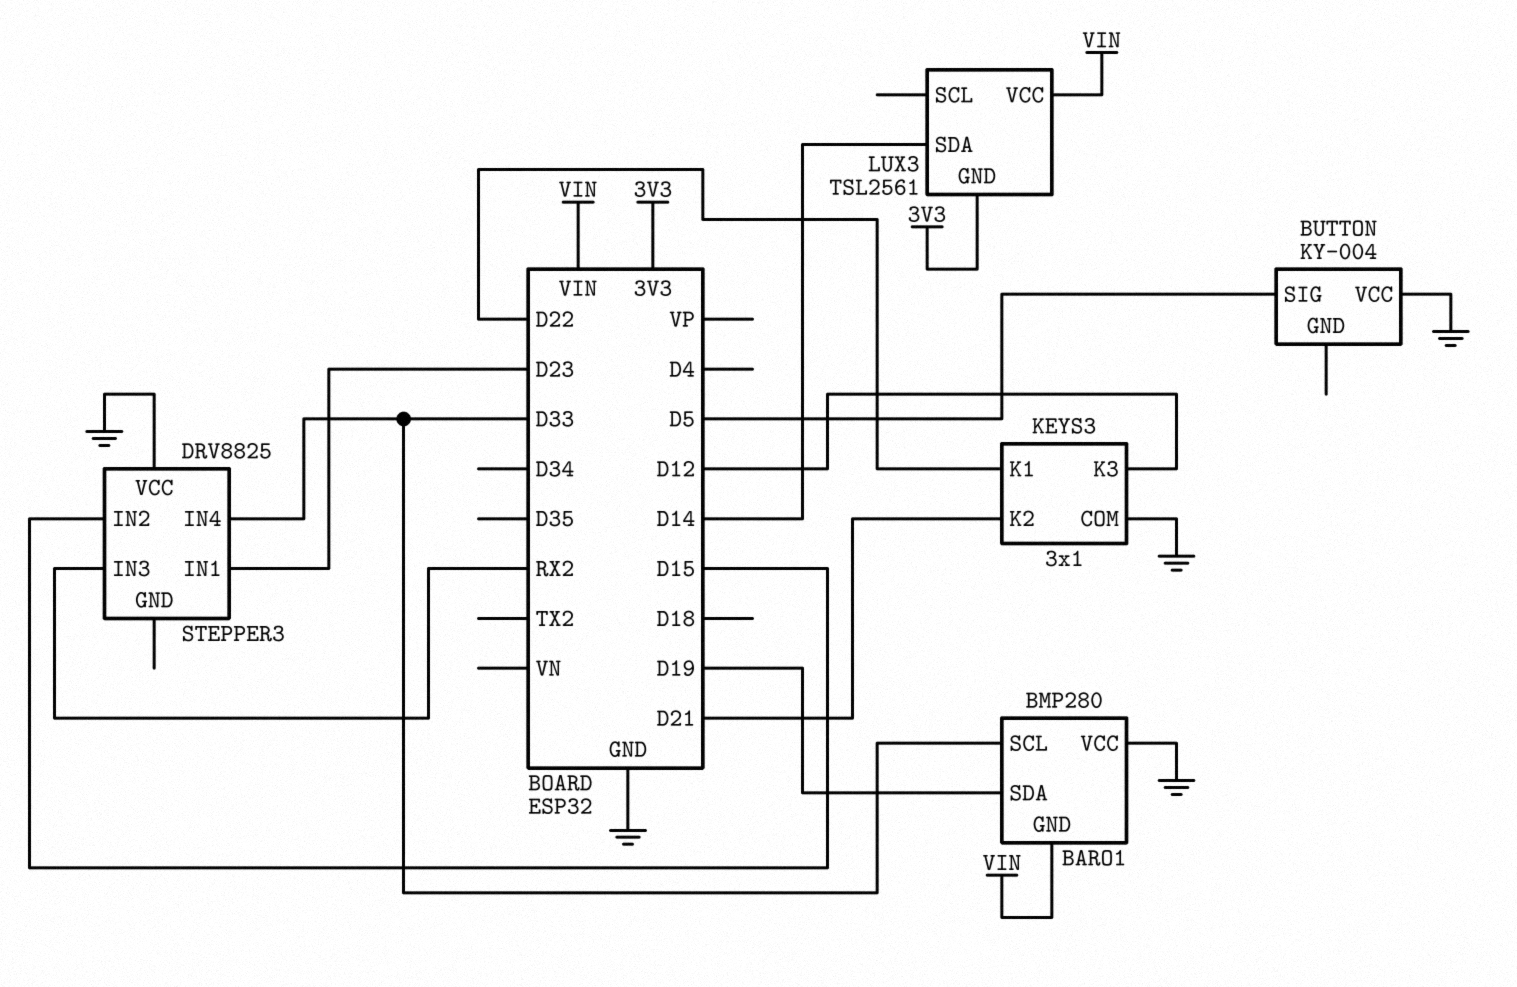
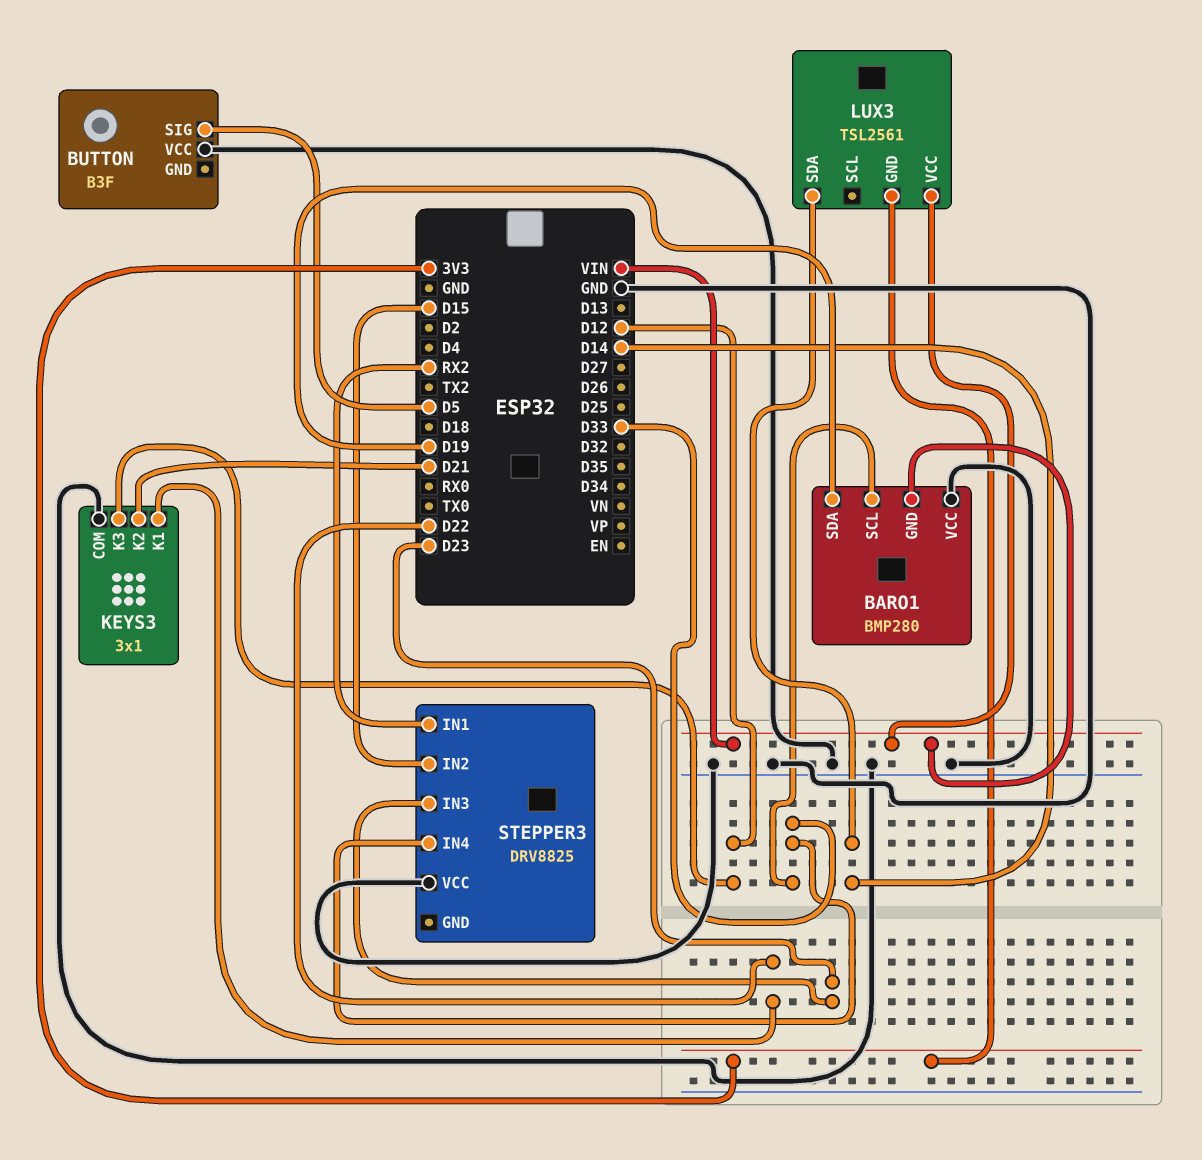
BUTTON: KY-004 -> B3F
STEPPER3 pin IN1: D23 -> RX2
STEPPER3 pin IN3: RX2 -> D23

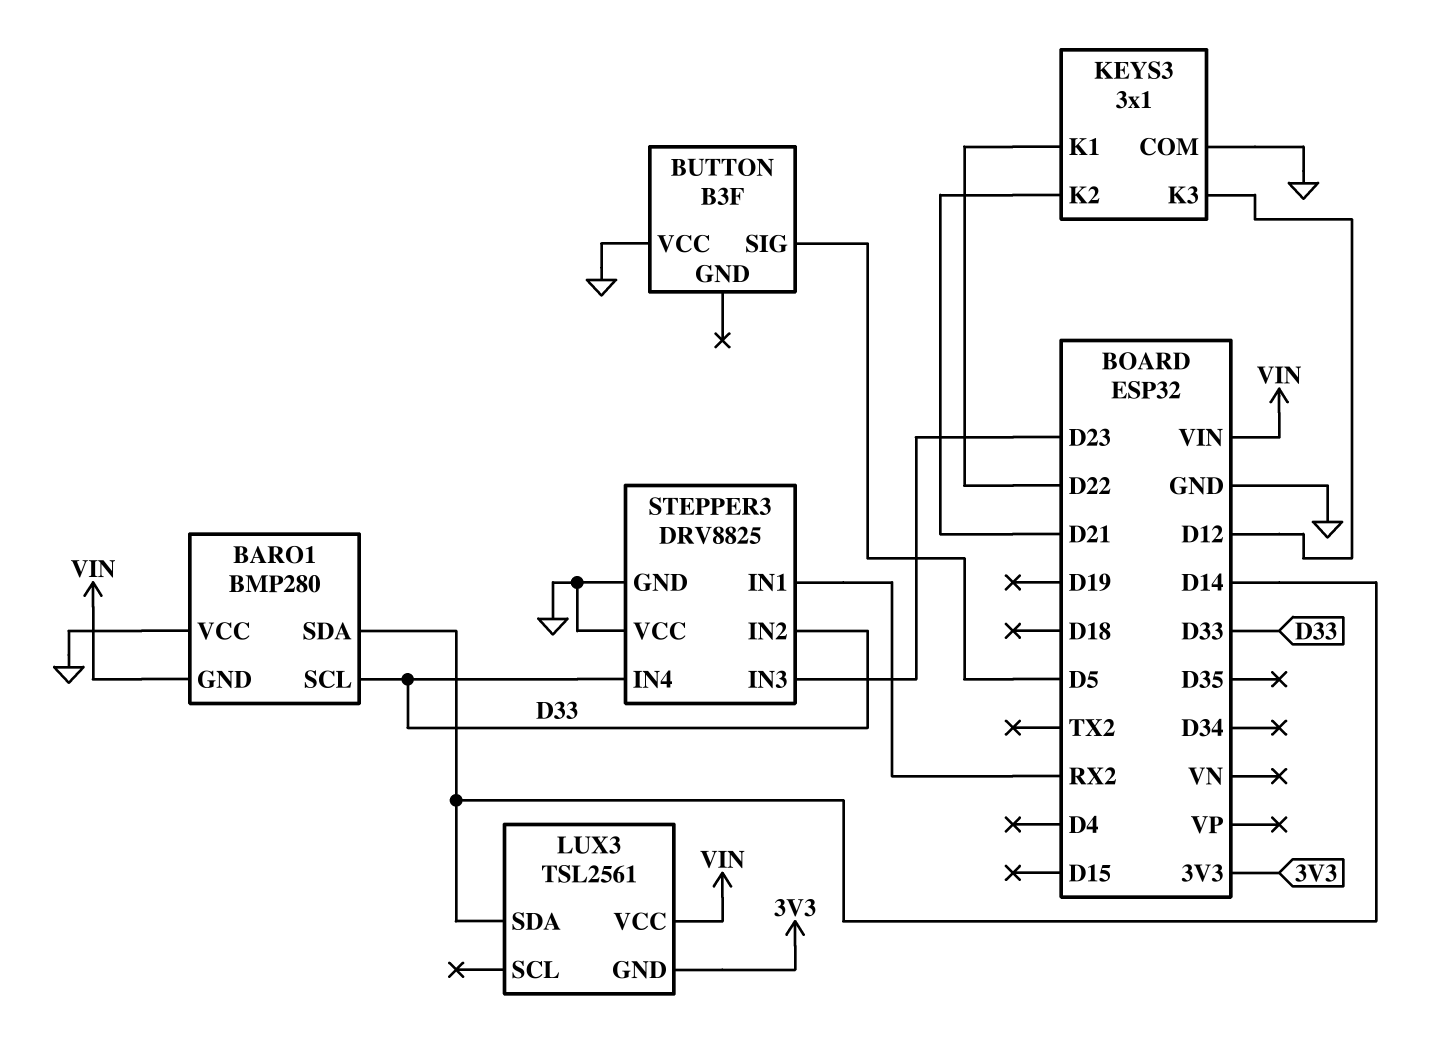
BARO1 pin SDA: D19 -> D14
STEPPER3 pin GND: none -> GND
STEPPER3 pin IN2: D15 -> D33

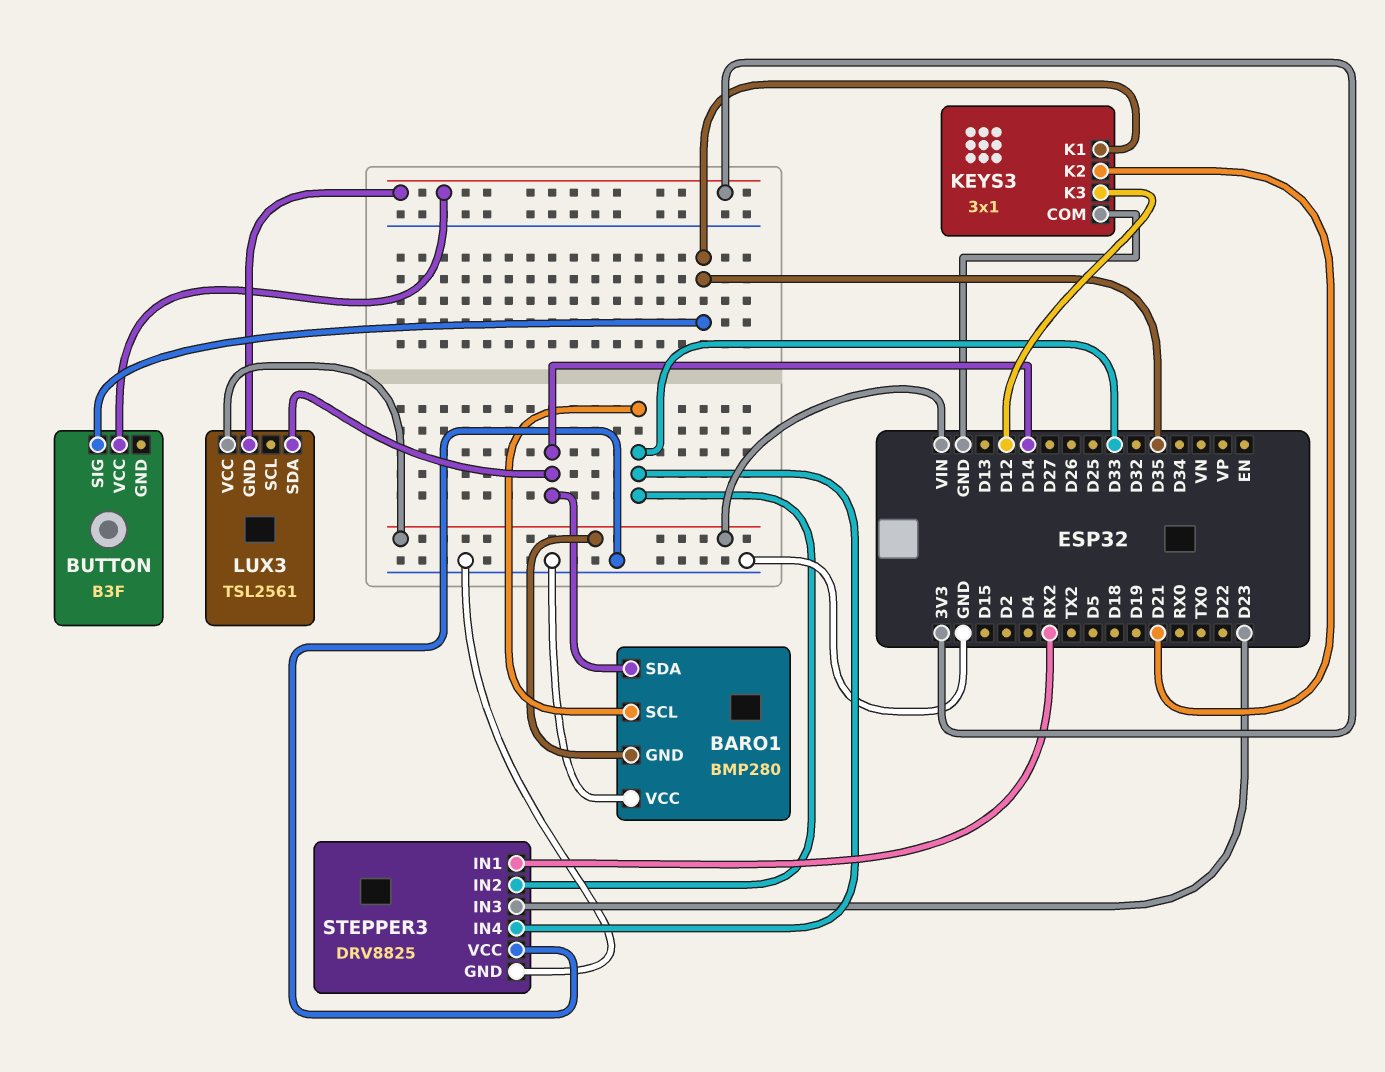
BUTTON pin SIG: D5 -> D35
BUTTON pin VCC: GND -> 3V3
KEYS3 pin K1: D22 -> D35

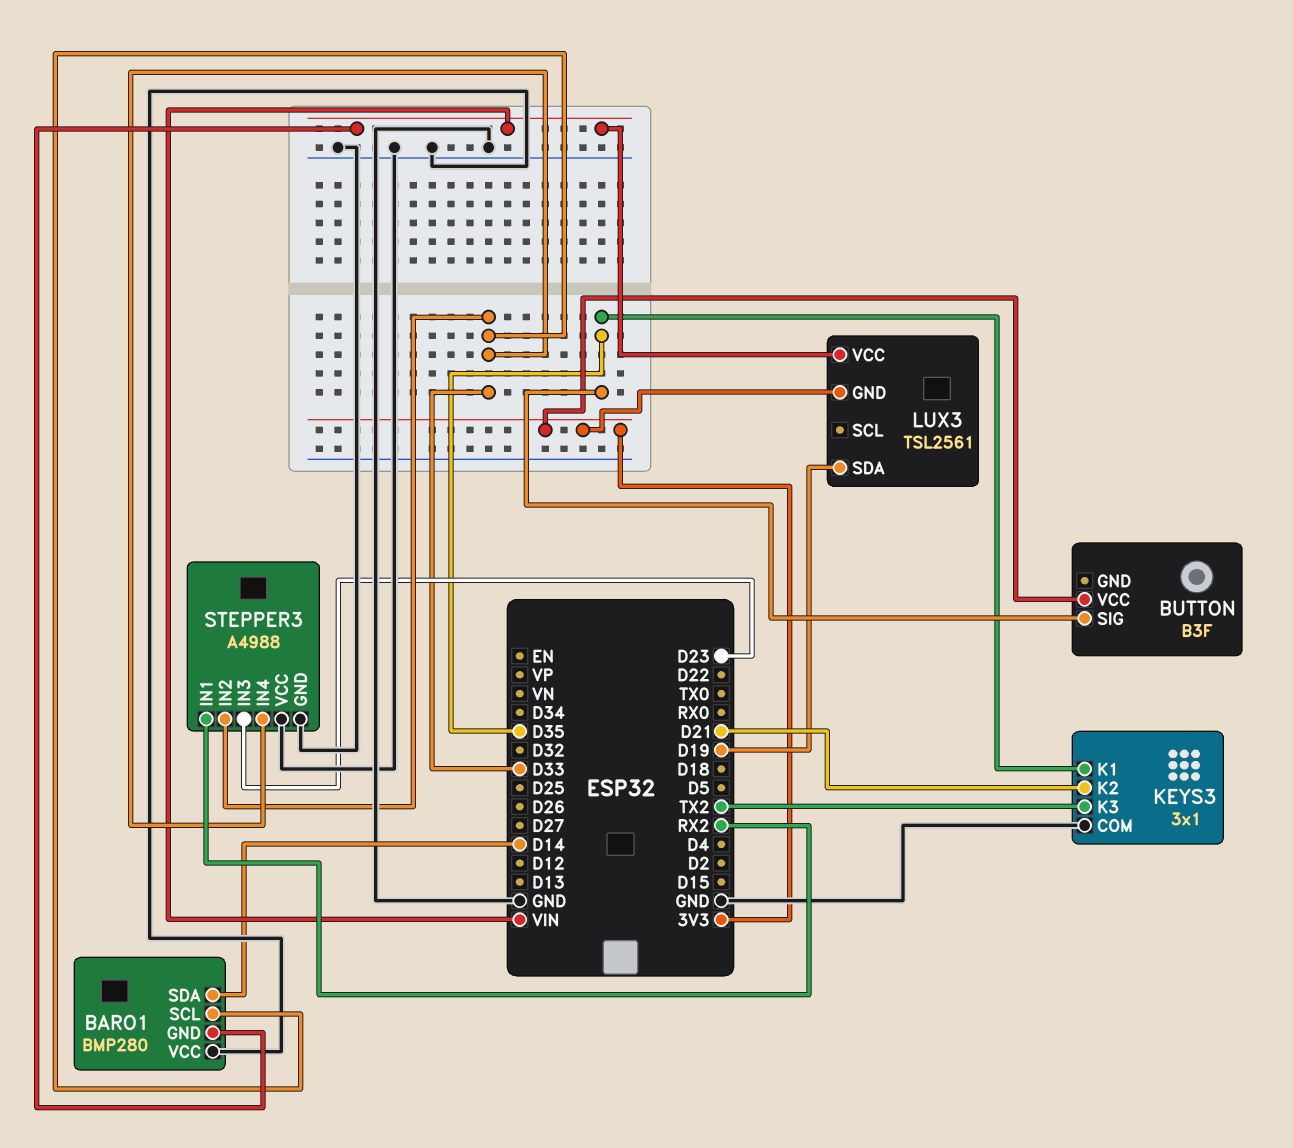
KEYS3 pin K3: D12 -> TX2
LUX3 pin SDA: D14 -> D19
STEPPER3: DRV8825 -> A4988

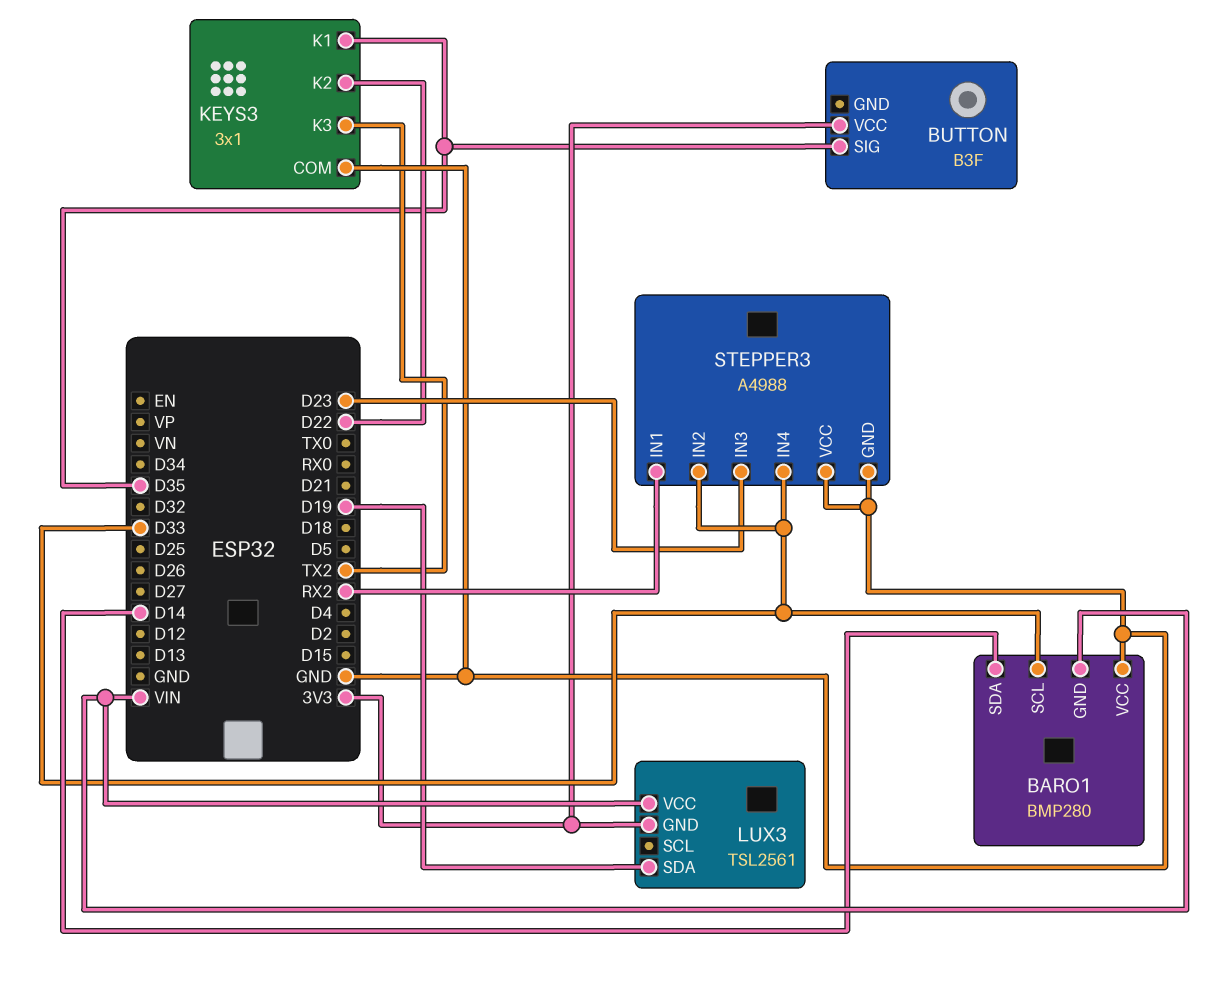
KEYS3 pin K2: D21 -> D22

